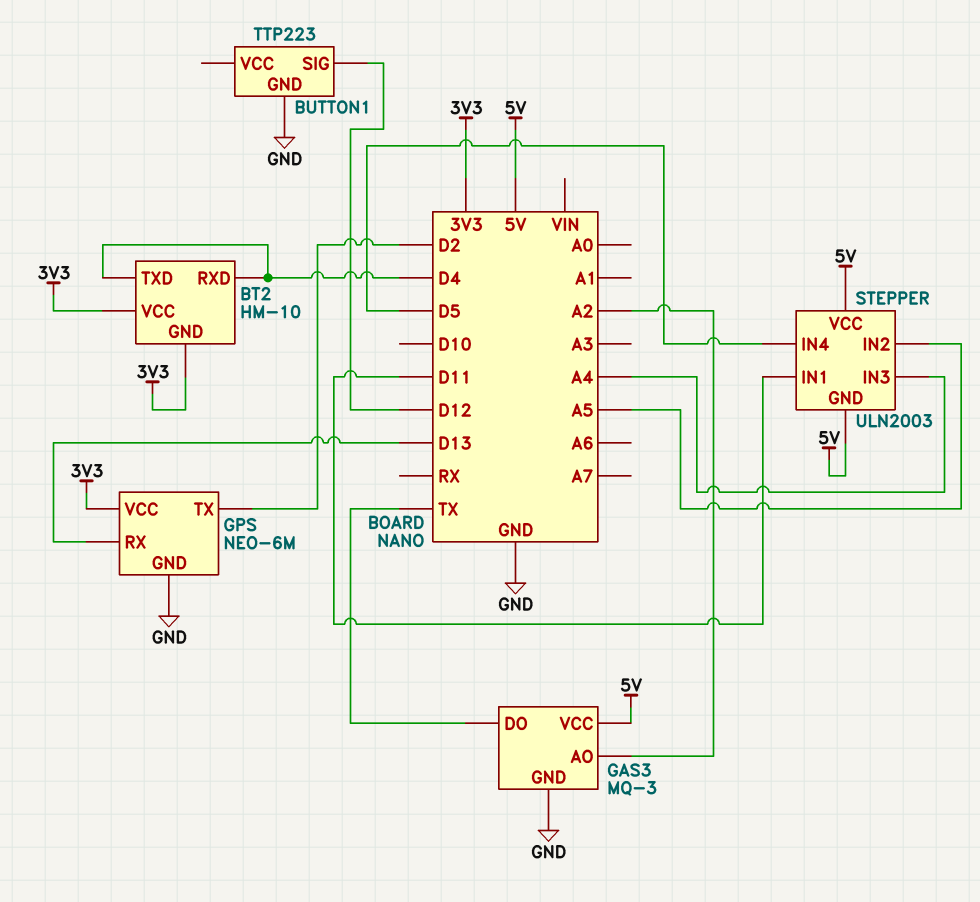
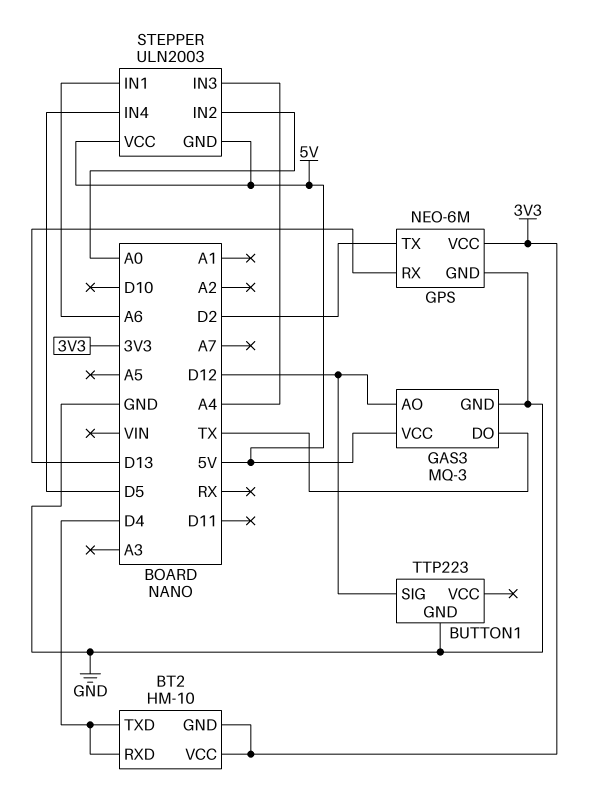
GAS3 pin AO: A2 -> D12
STEPPER pin IN1: D11 -> A6
STEPPER pin IN2: A5 -> A0

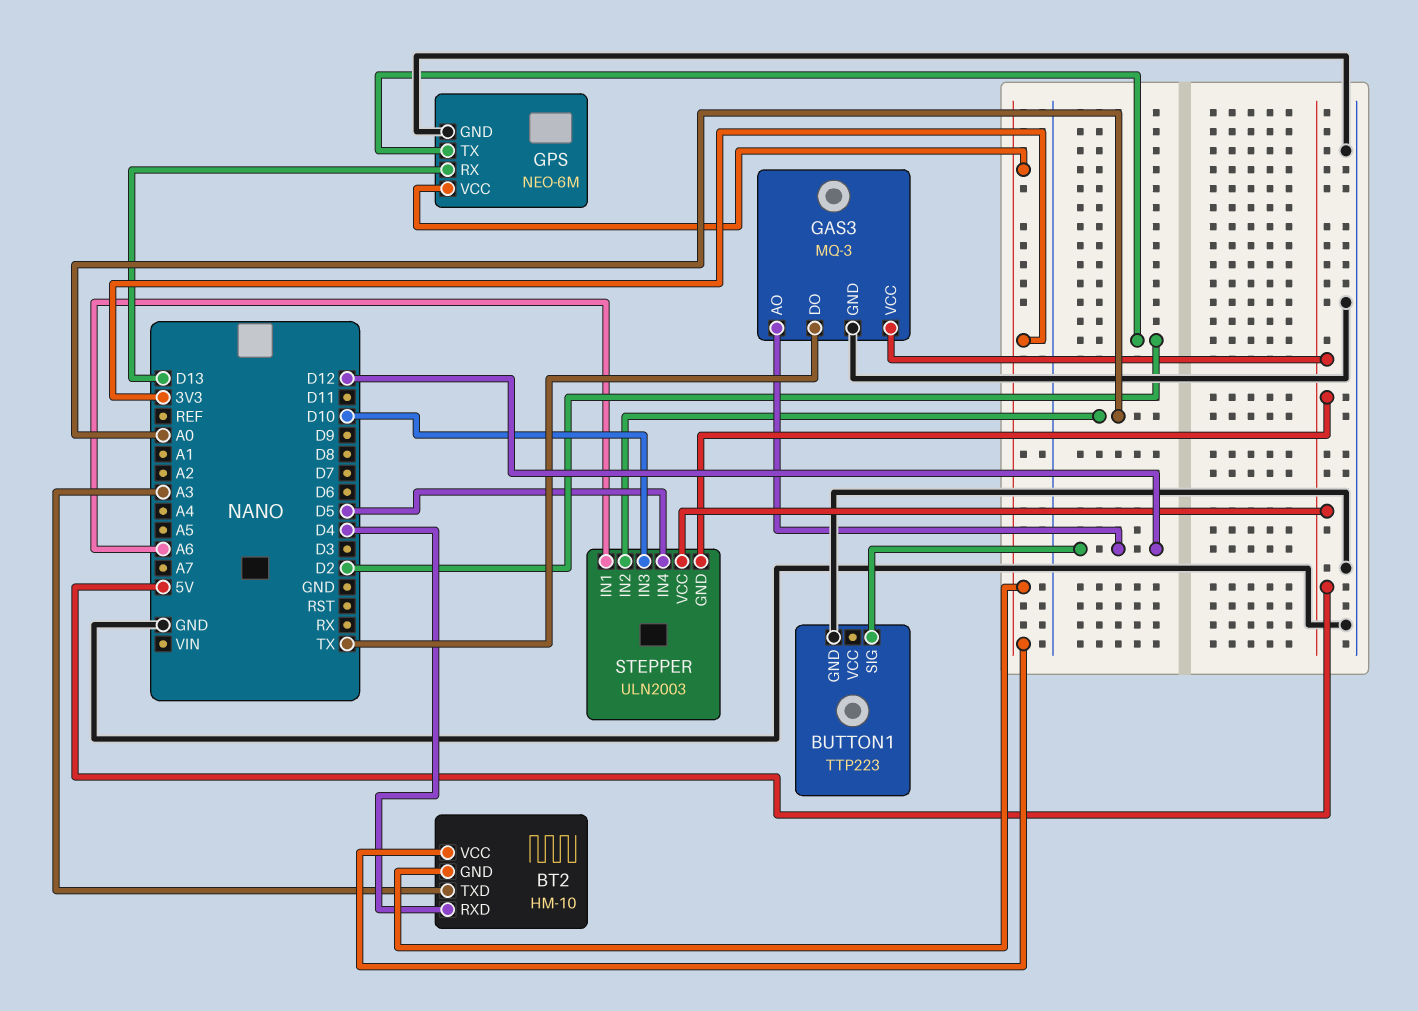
BT2 pin TXD: D4 -> A3
STEPPER pin IN3: A4 -> D10

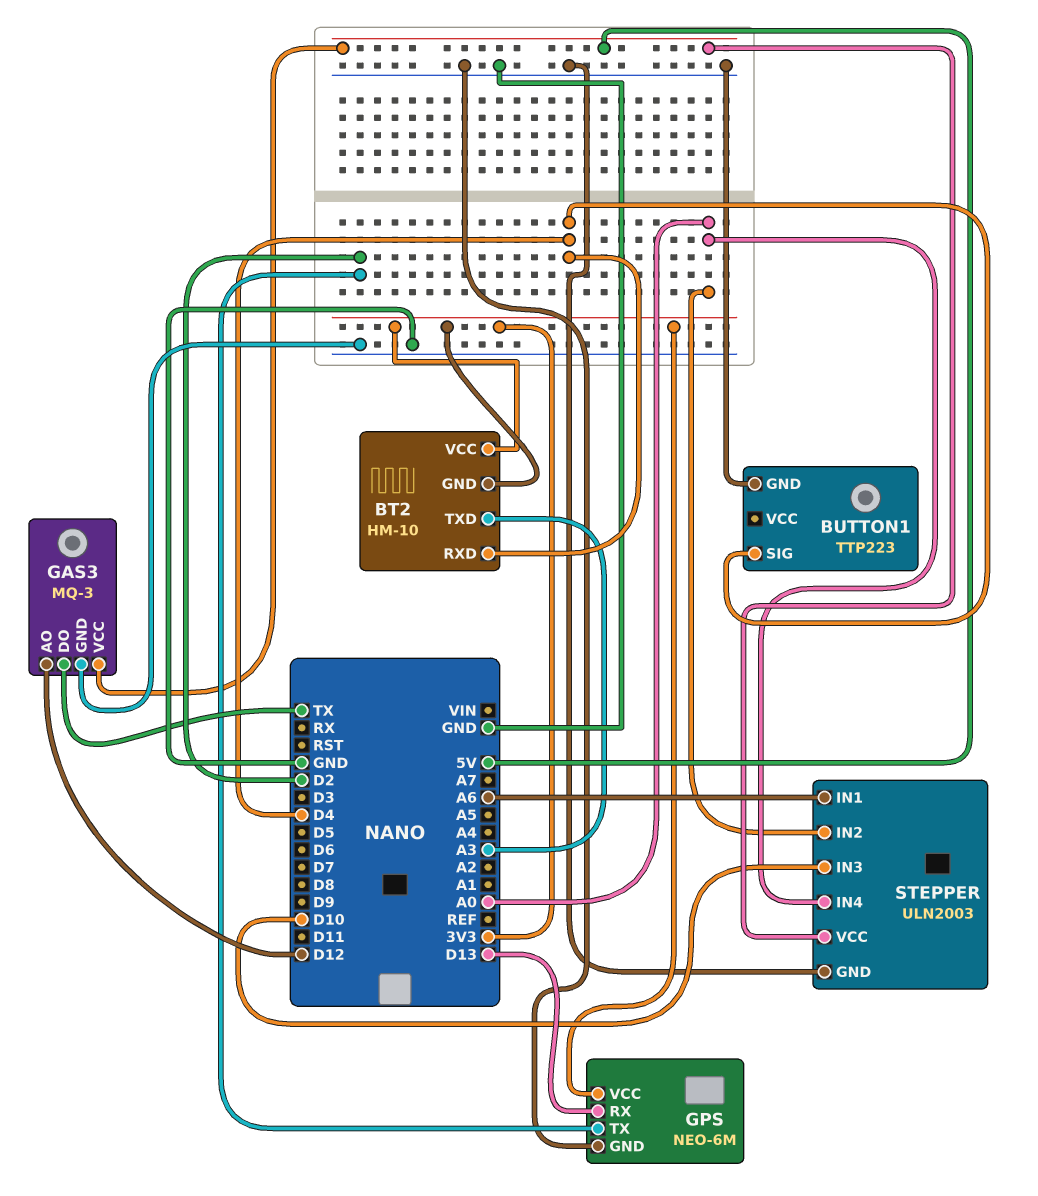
BUTTON1 pin SIG: D12 -> D4
STEPPER pin GND: 5V -> GND
STEPPER pin IN4: D5 -> A0

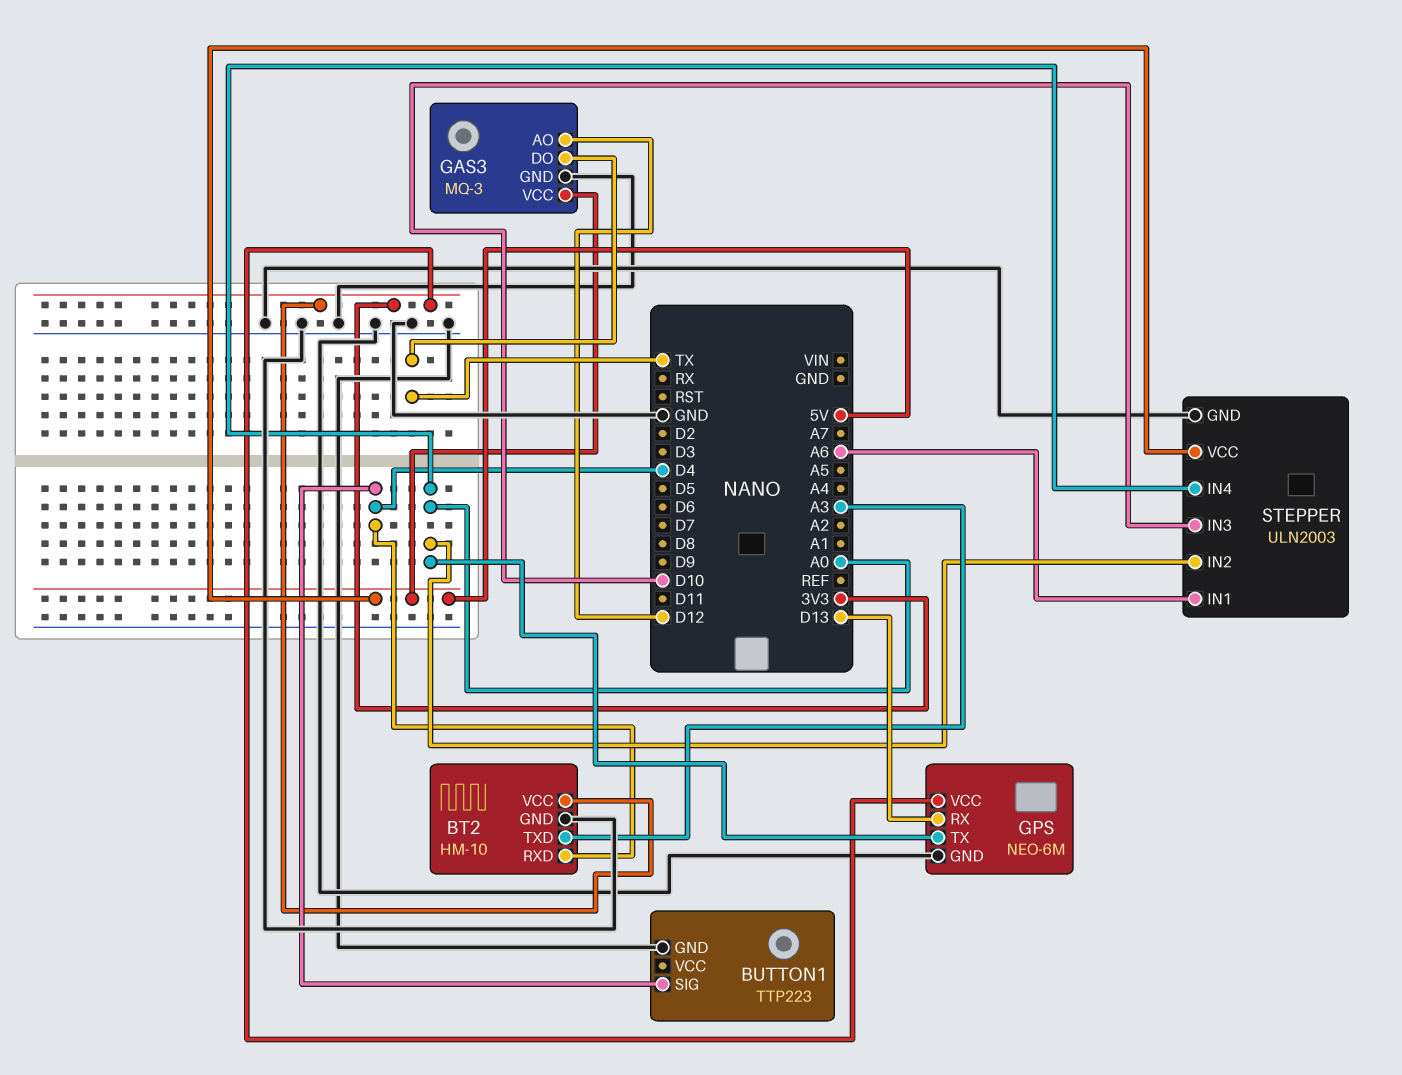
BT2 pin GND: 3V3 -> GND
GPS pin TX: D2 -> A0

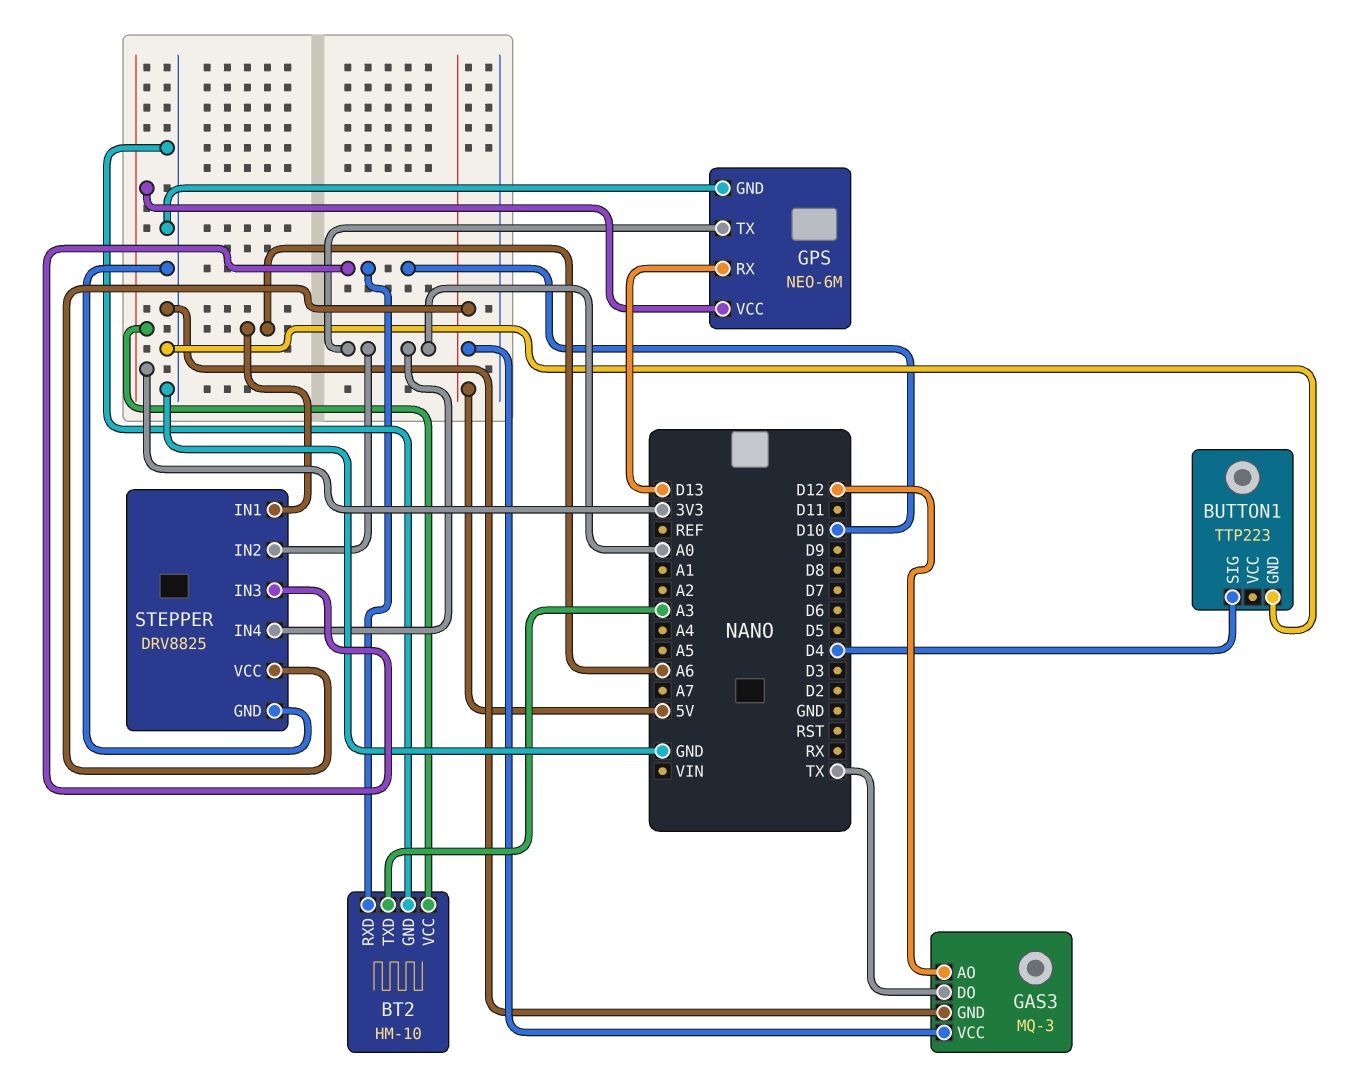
BT2 pin RXD: D4 -> D10
STEPPER: ULN2003 -> DRV8825

